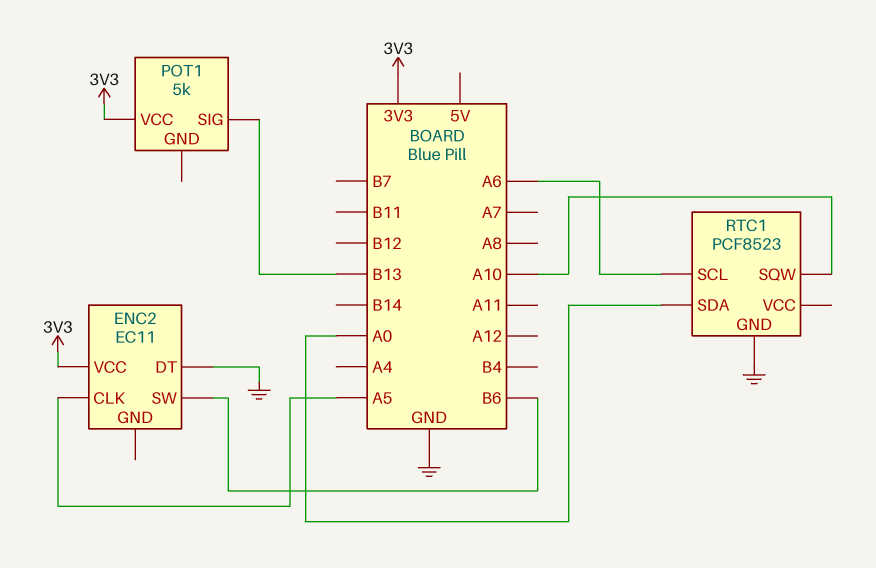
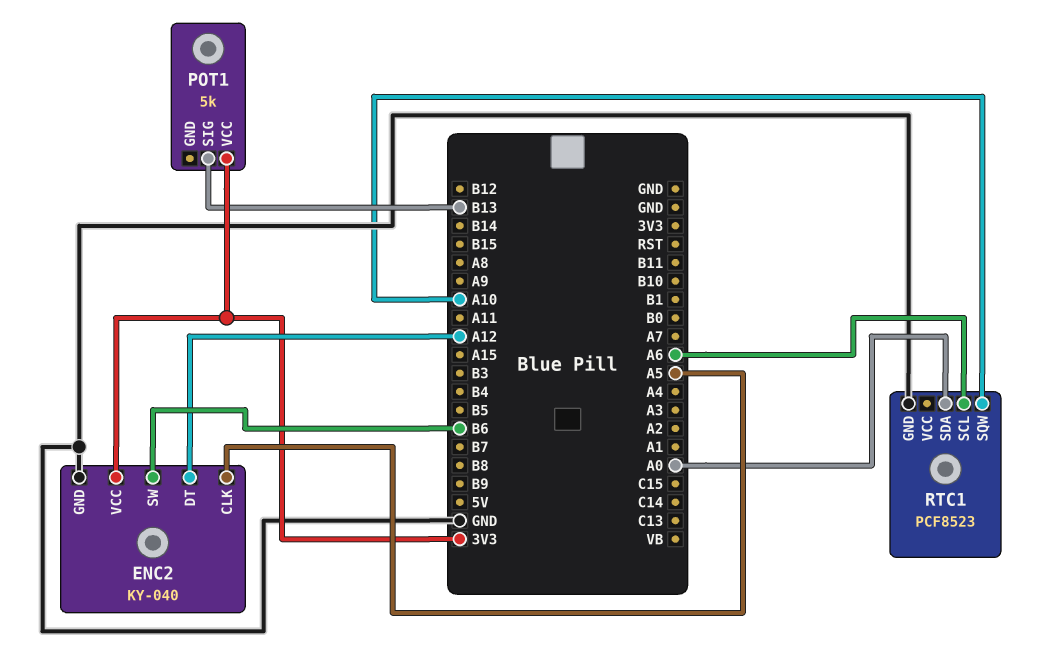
ENC2: EC11 -> KY-040
ENC2 pin DT: GND -> A12
ENC2 pin GND: none -> GND

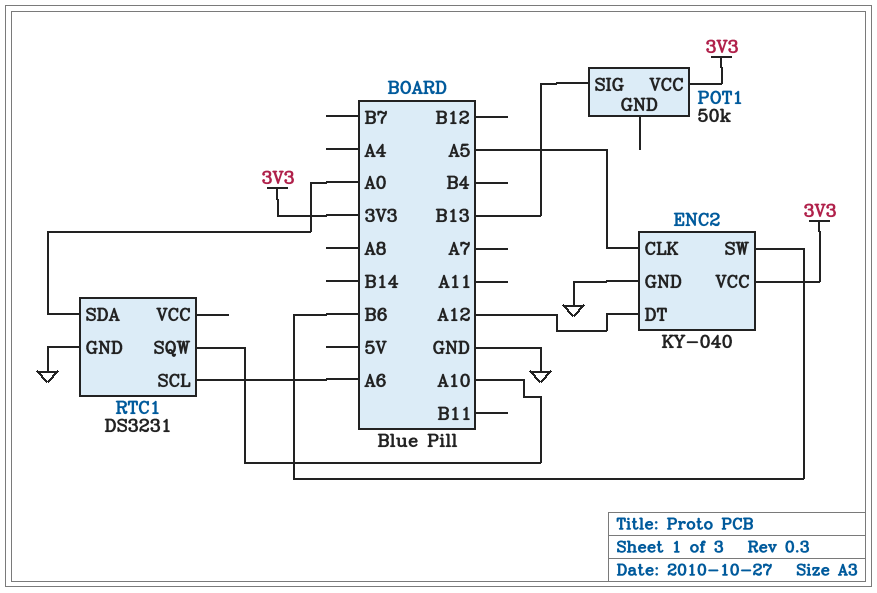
POT1: 5k -> 50k
RTC1: PCF8523 -> DS3231

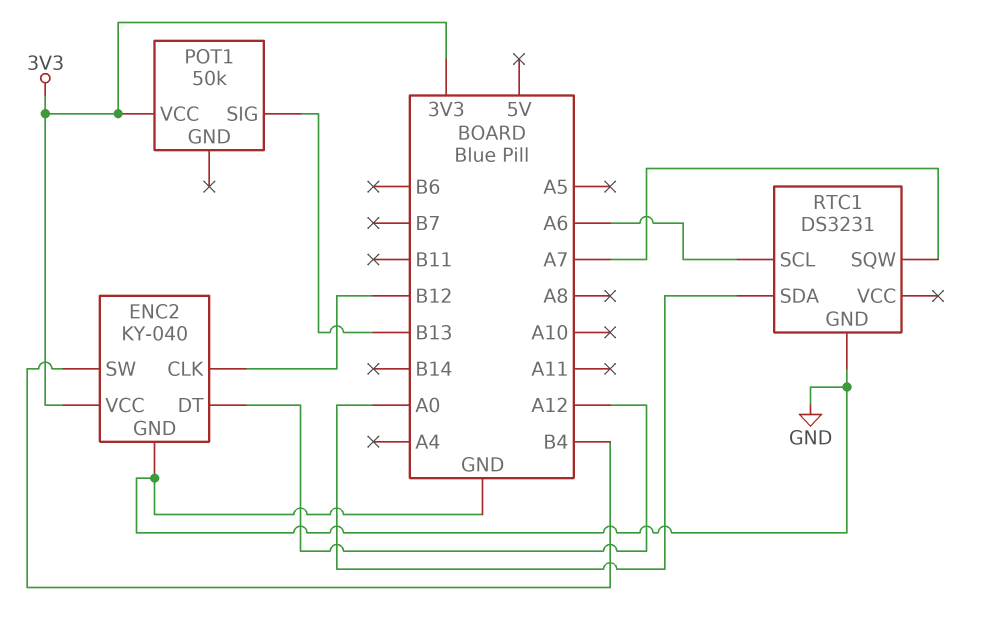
ENC2 pin CLK: A5 -> B12
ENC2 pin SW: B6 -> B4
RTC1 pin SQW: A10 -> A7

